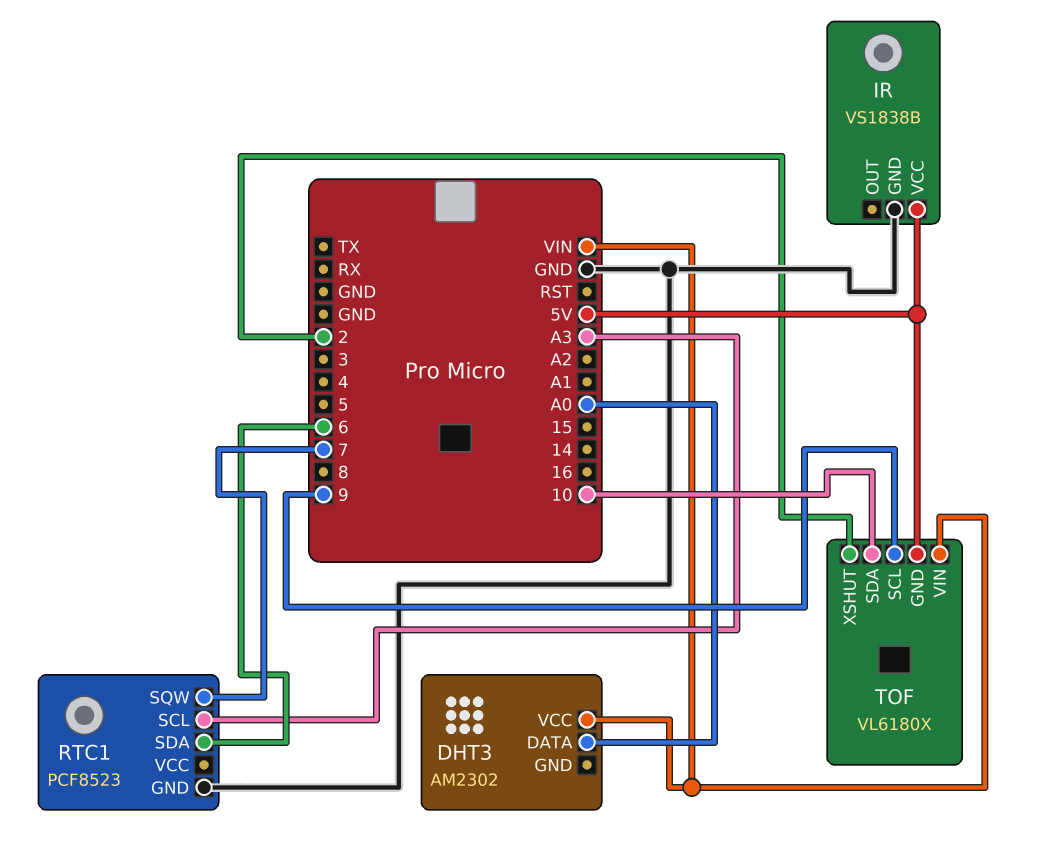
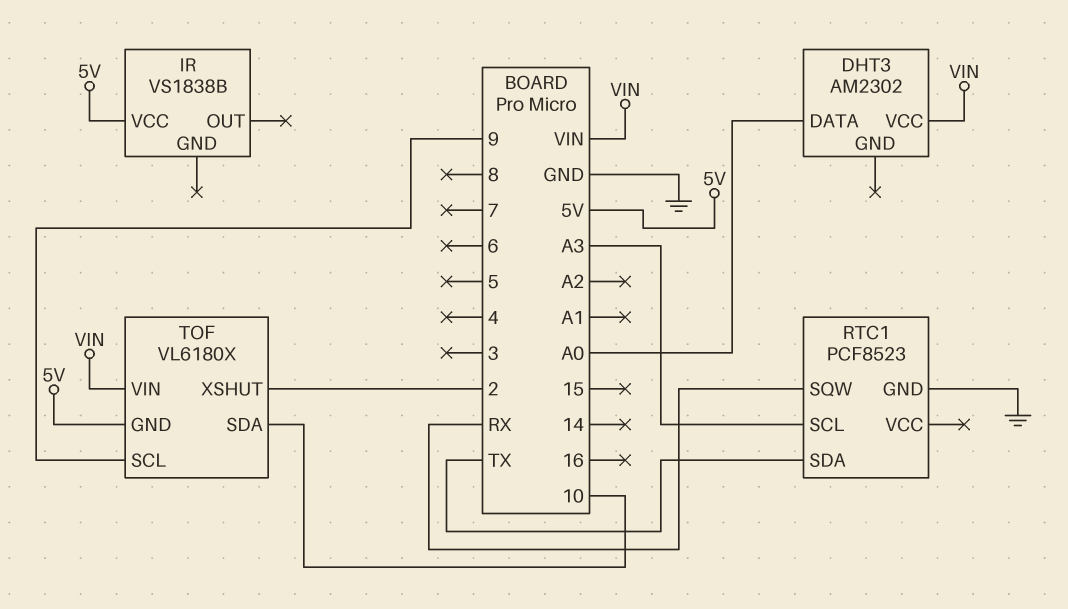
IR pin GND: GND -> none
RTC1 pin SDA: 6 -> TX
RTC1 pin SQW: 7 -> RX

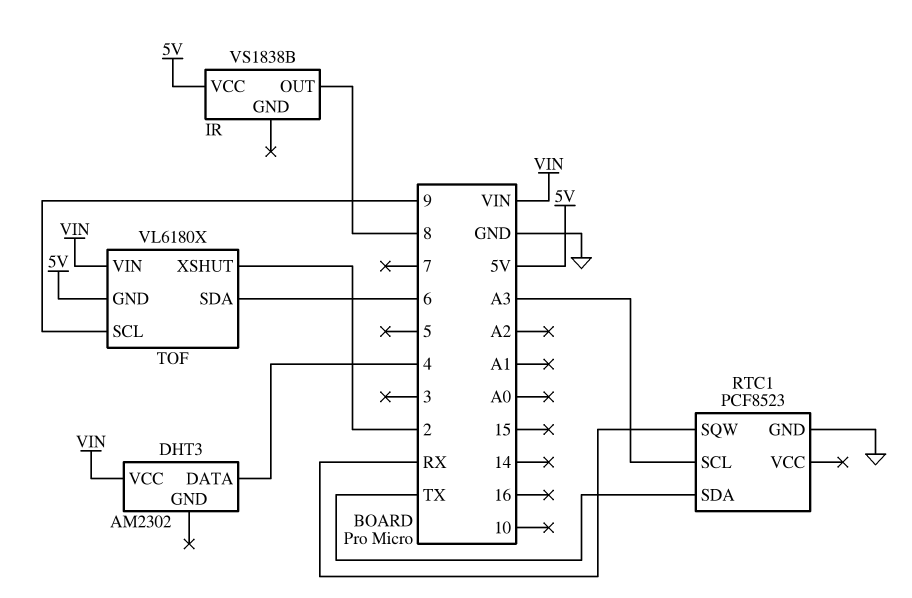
DHT3 pin DATA: A0 -> 4
IR pin OUT: none -> 8
TOF pin SDA: 10 -> 6

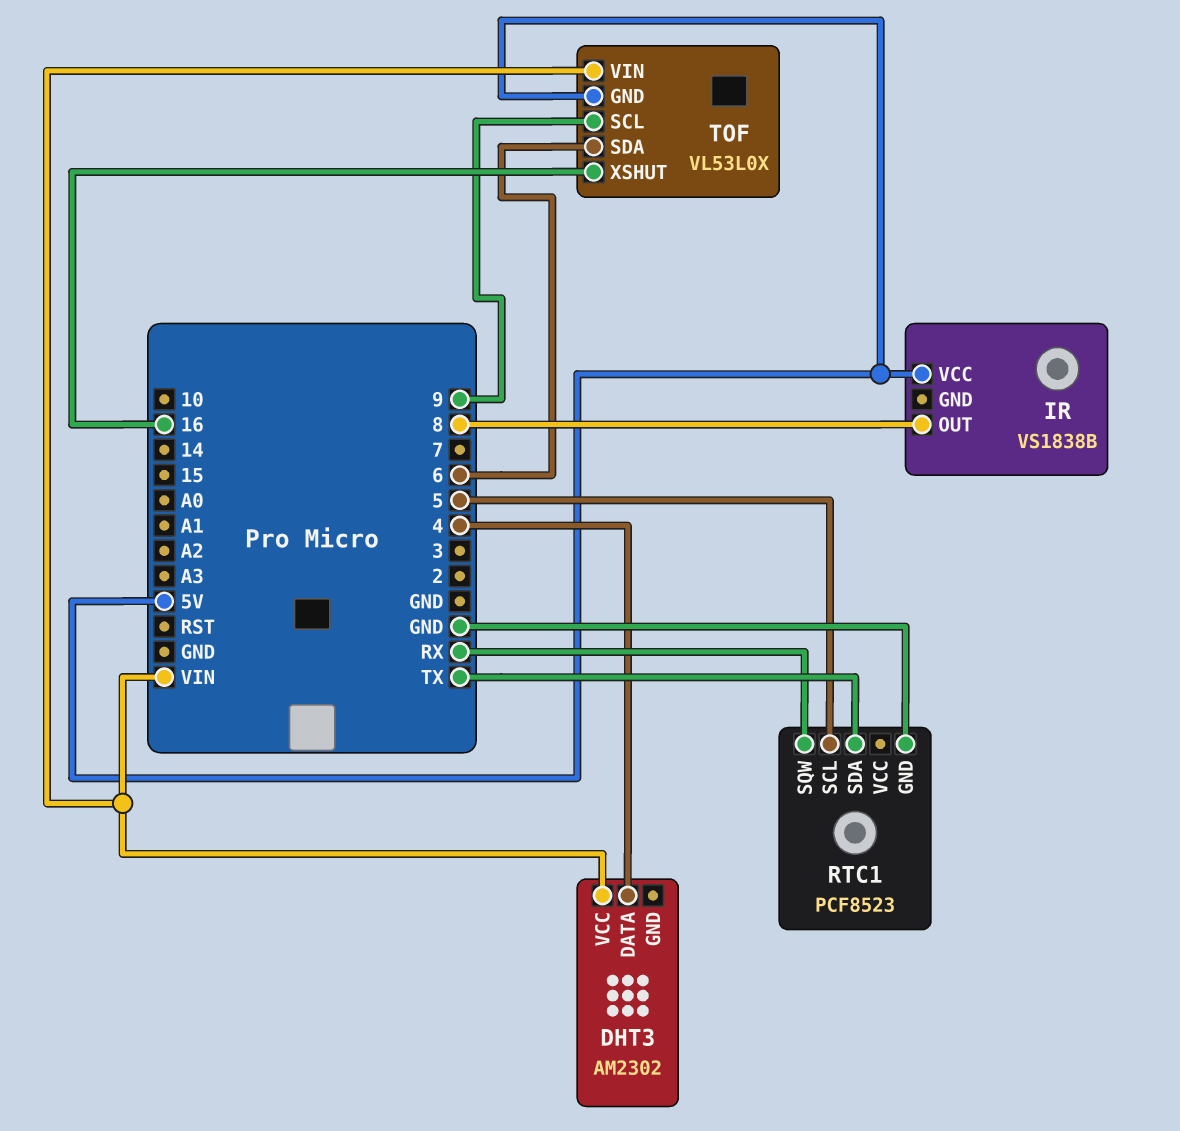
RTC1 pin SCL: A3 -> 5
TOF: VL6180X -> VL53L0X
TOF pin XSHUT: 2 -> 16

